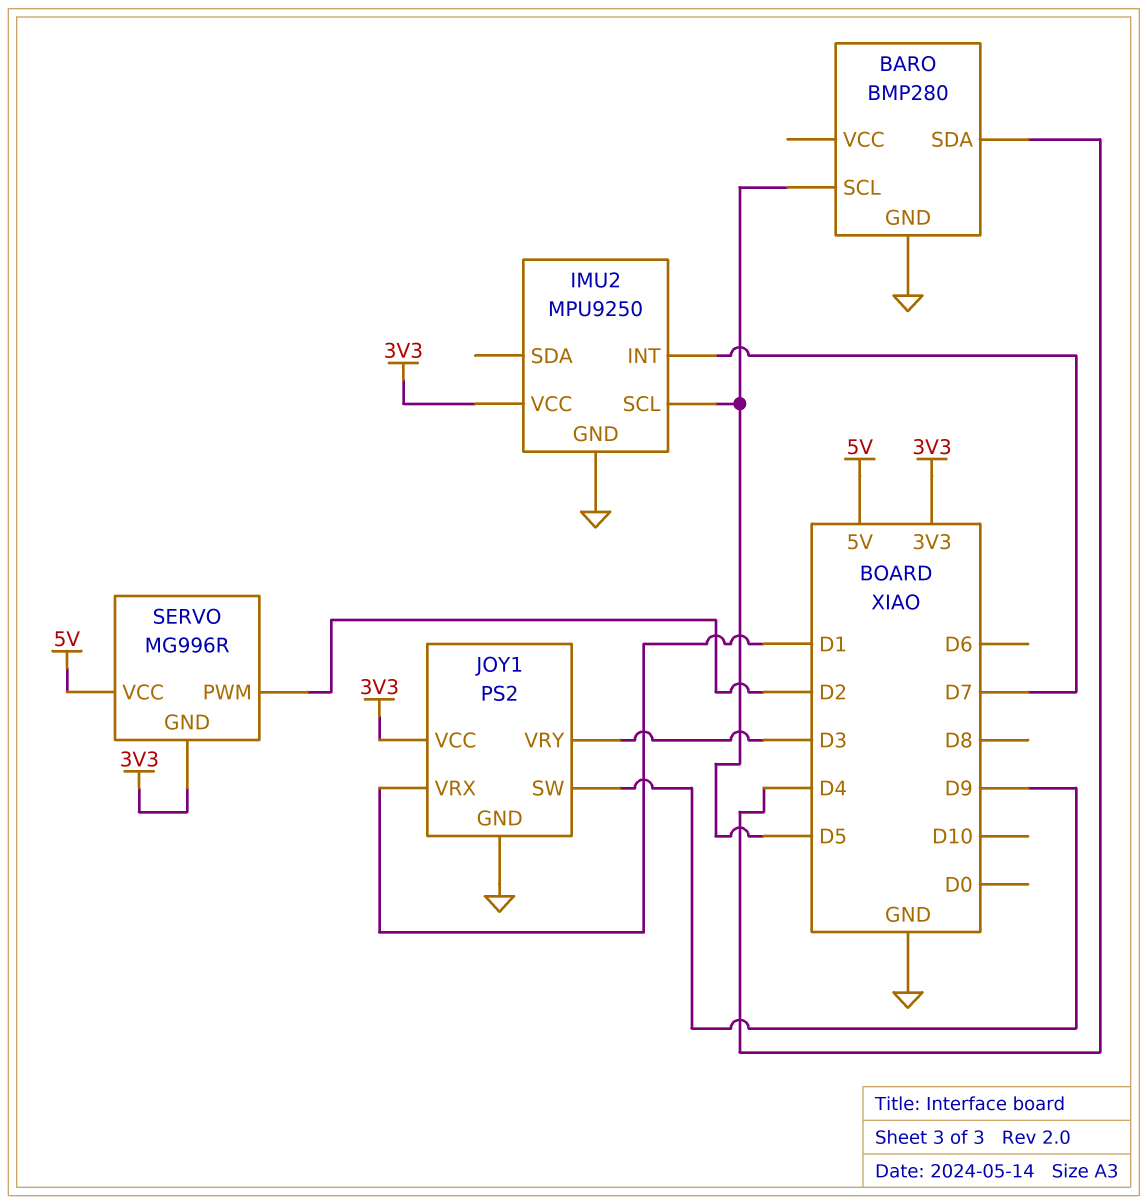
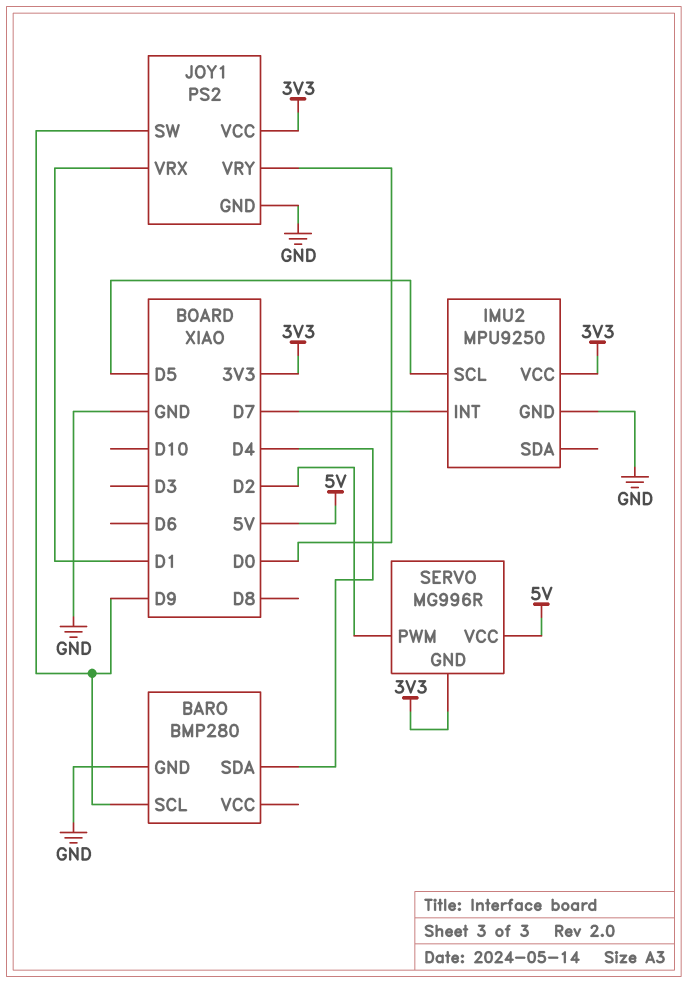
BARO pin SCL: D5 -> D9
JOY1 pin VRY: D3 -> D0

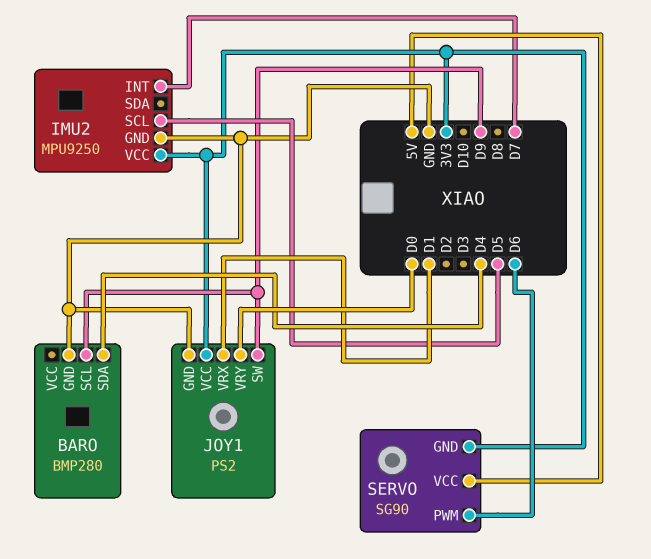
SERVO: MG996R -> SG90
SERVO pin PWM: D2 -> D6

